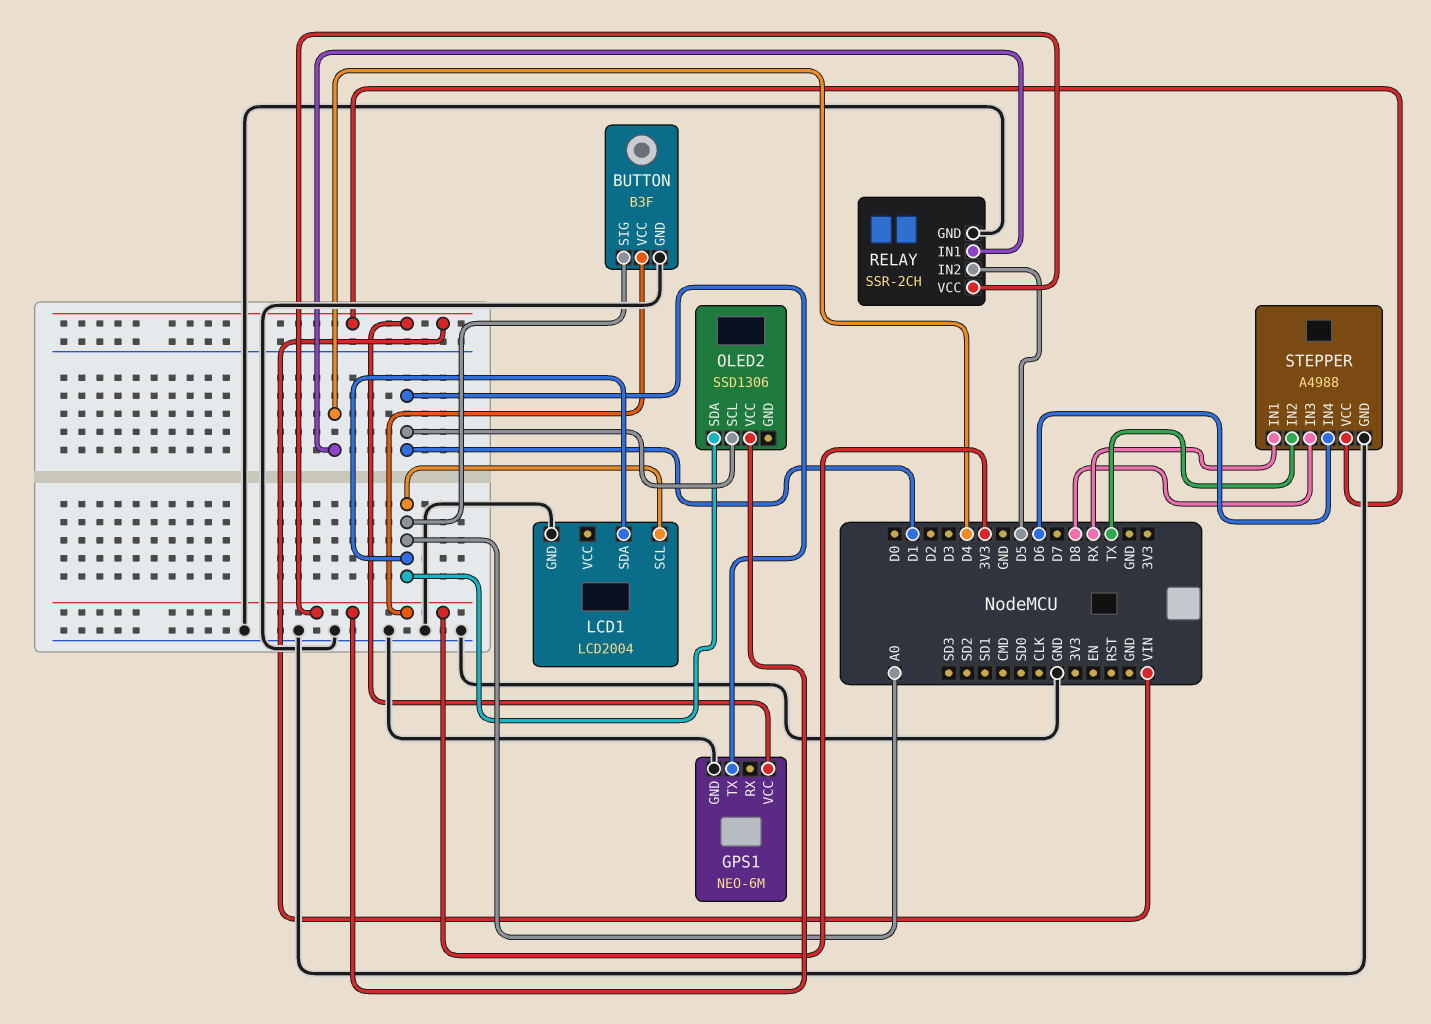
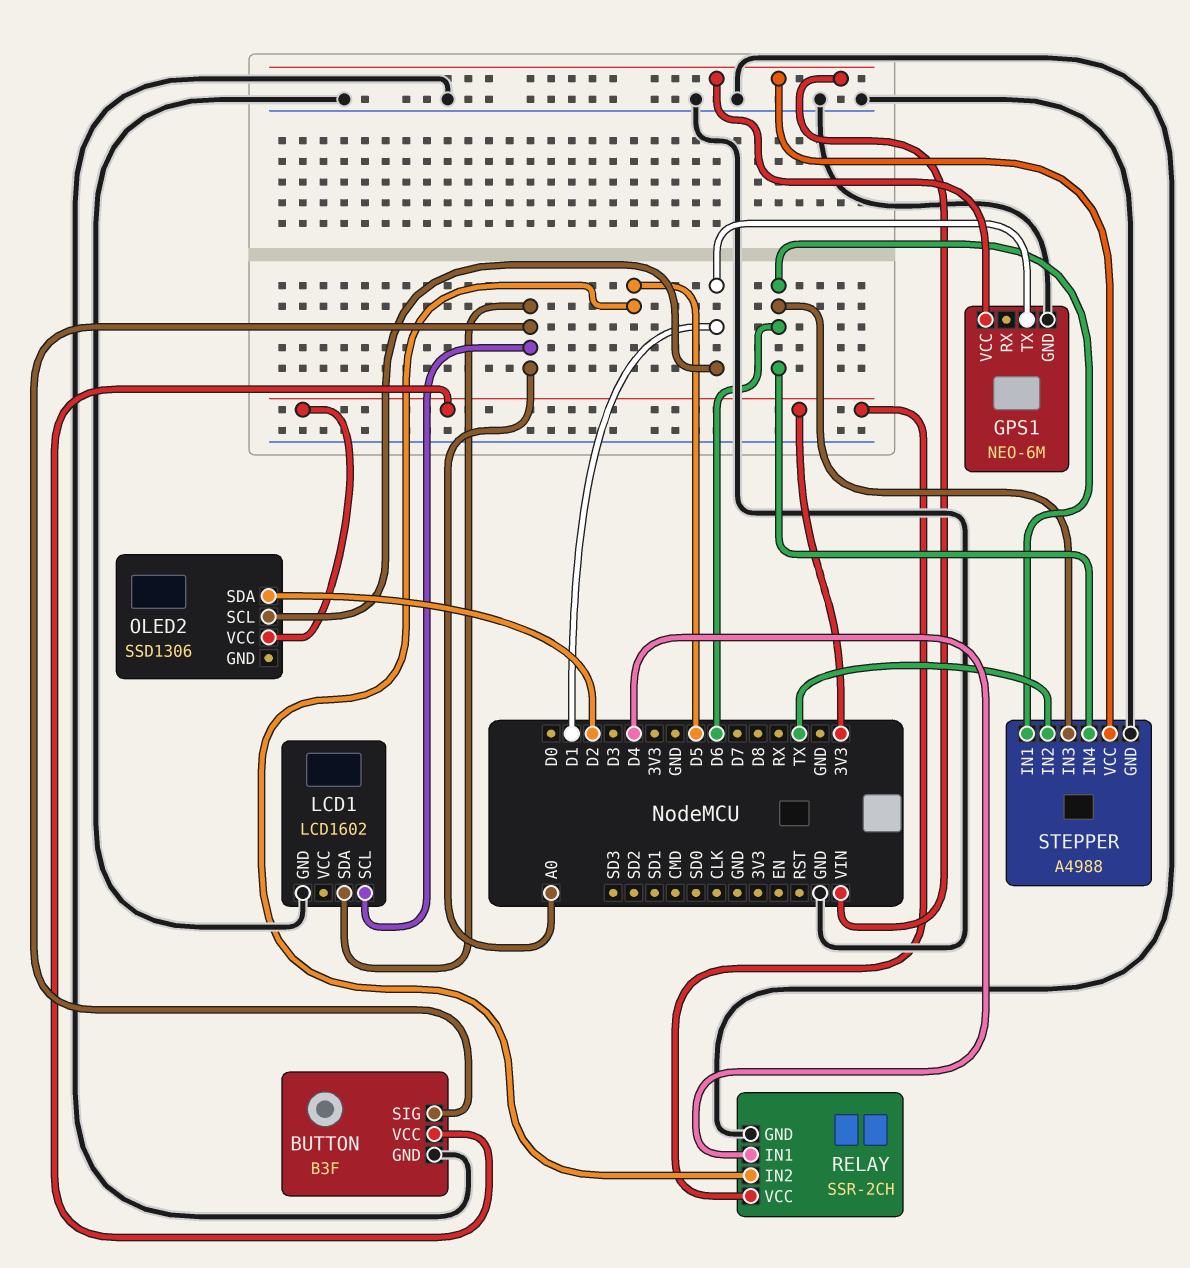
LCD1: LCD2004 -> LCD1602
OLED2 pin SDA: A0 -> D2
STEPPER pin IN1: RX -> D6
STEPPER pin IN3: D8 -> D6

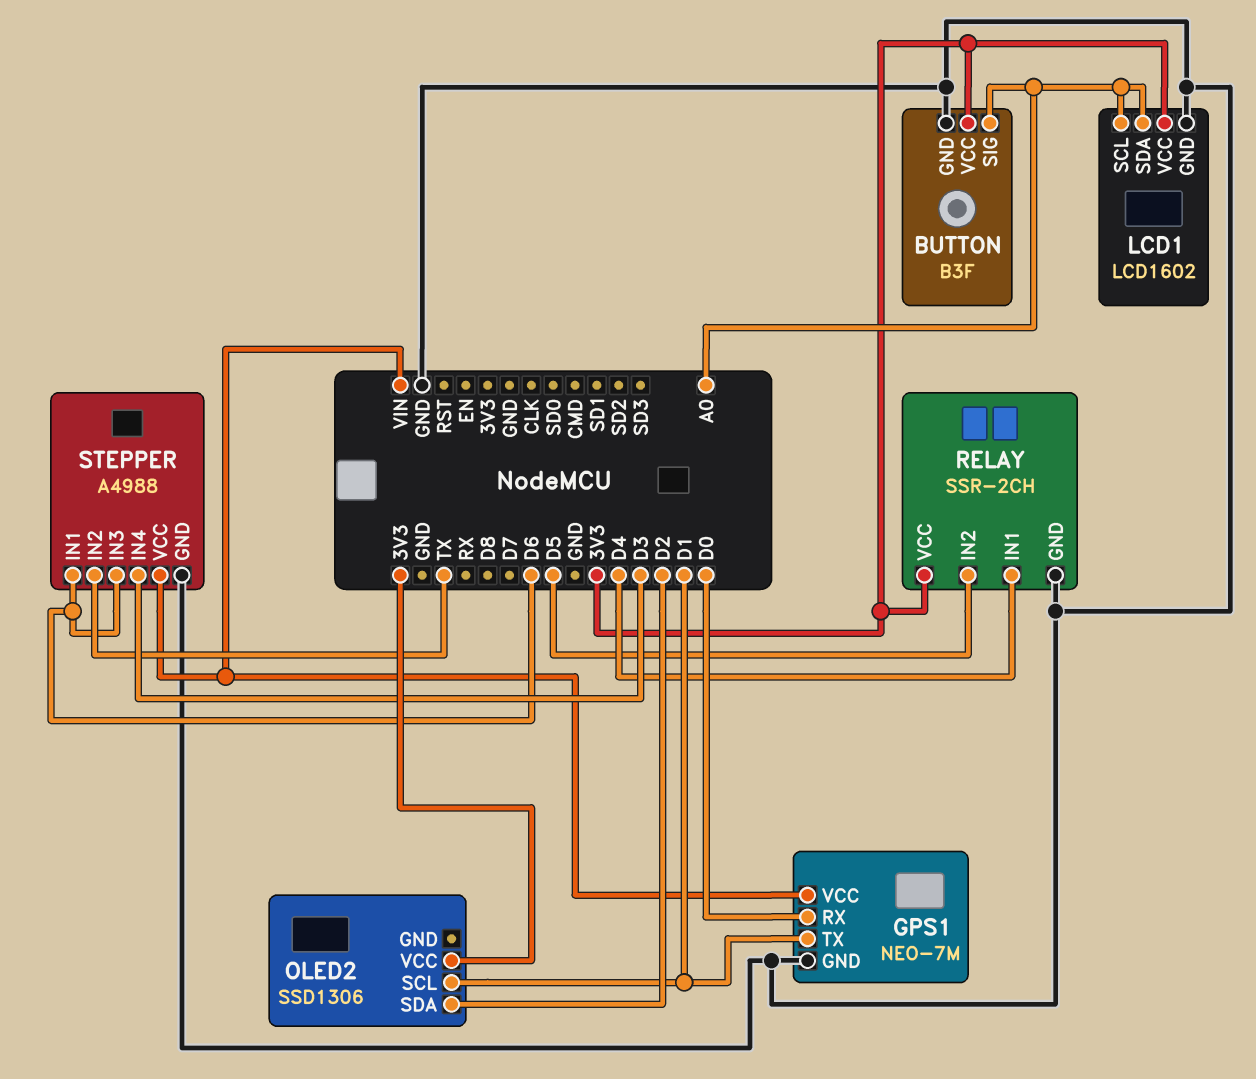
GPS1: NEO-6M -> NEO-7M
GPS1 pin RX: none -> D0
LCD1 pin VCC: none -> 3V3
STEPPER pin IN4: D6 -> D3

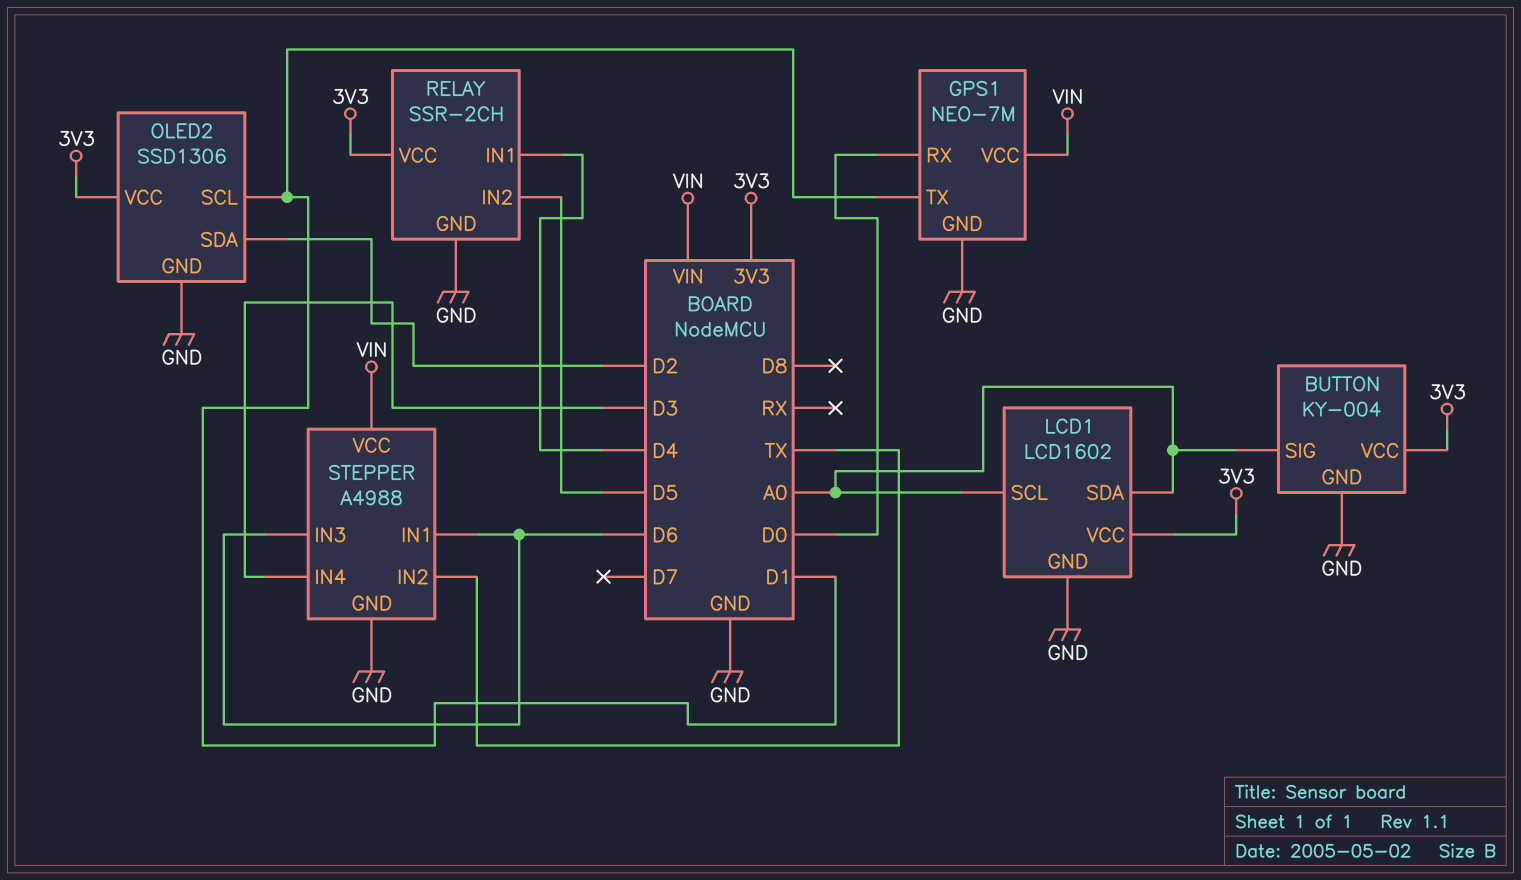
BUTTON: B3F -> KY-004
OLED2 pin GND: none -> GND

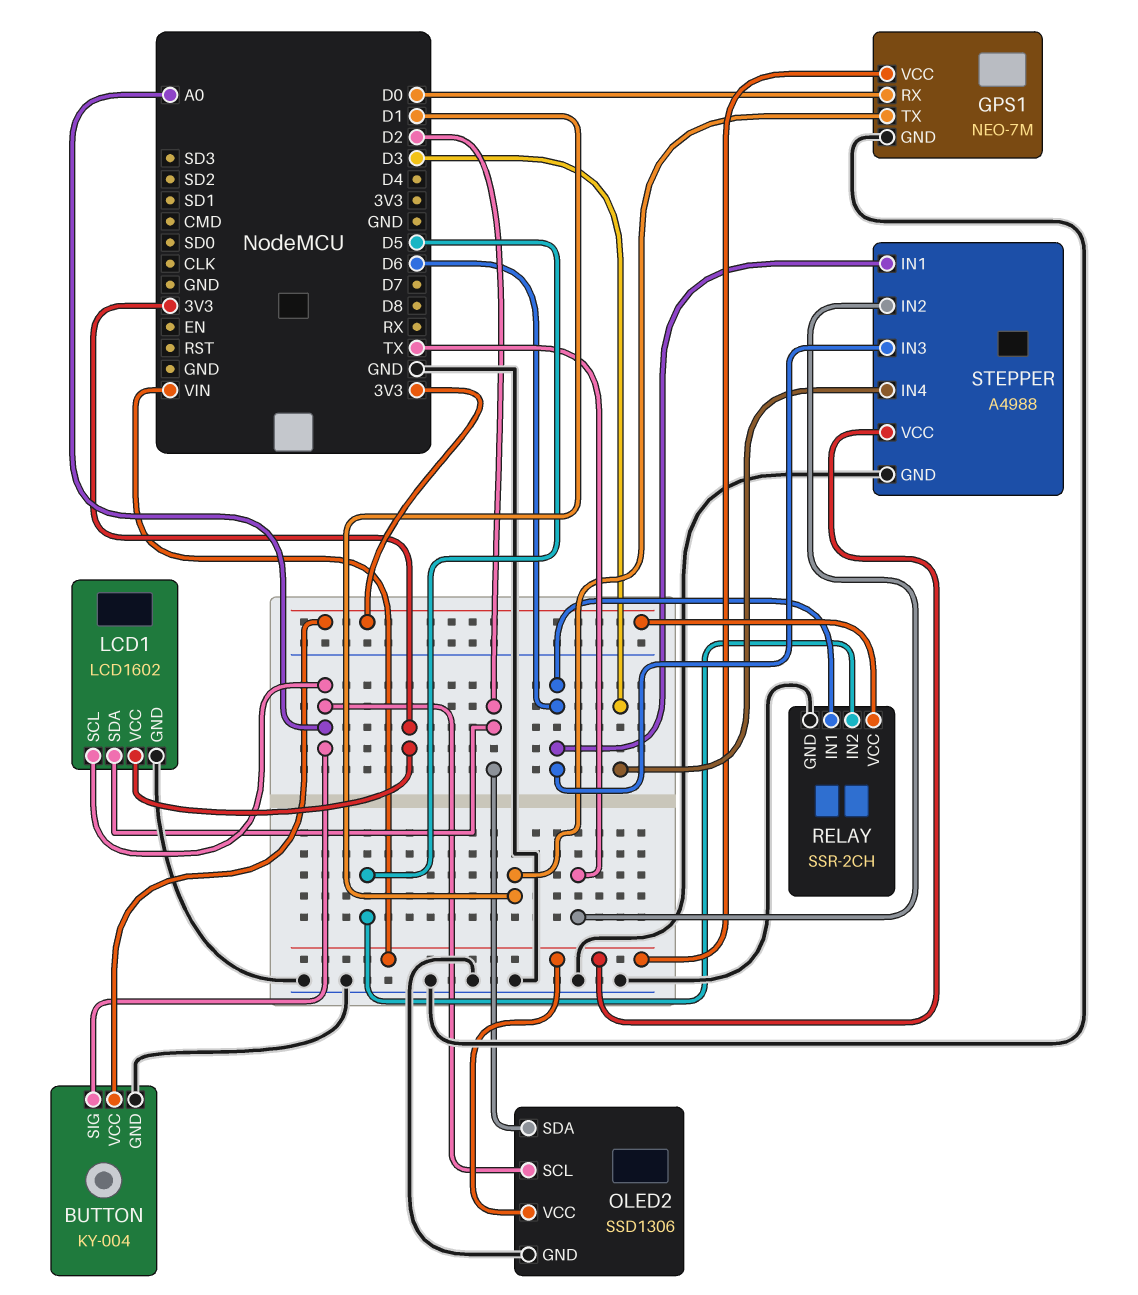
LCD1 pin SDA: A0 -> D2
OLED2 pin SCL: D1 -> A0
OLED2 pin VCC: 3V3 -> VIN
RELAY pin IN1: D4 -> D6

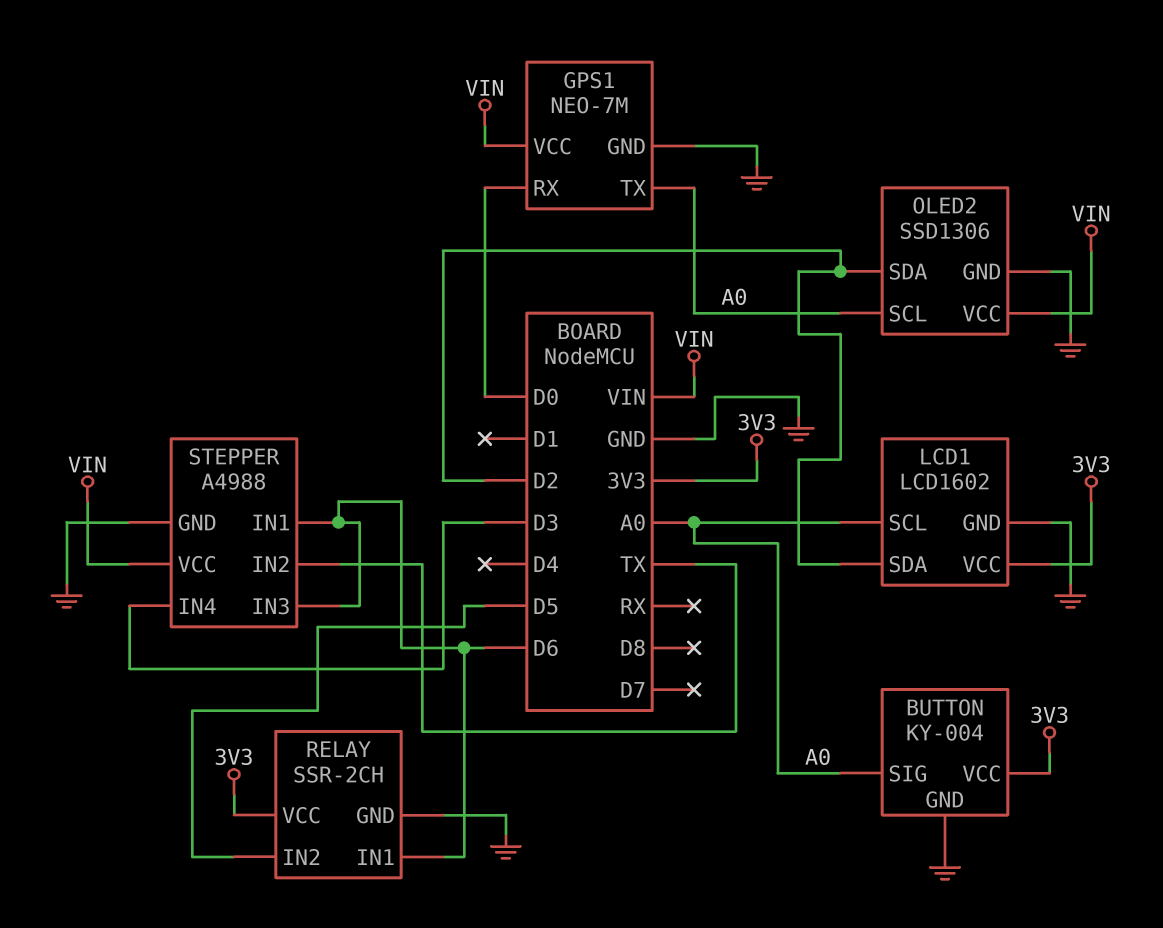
GPS1 pin TX: D1 -> A0

